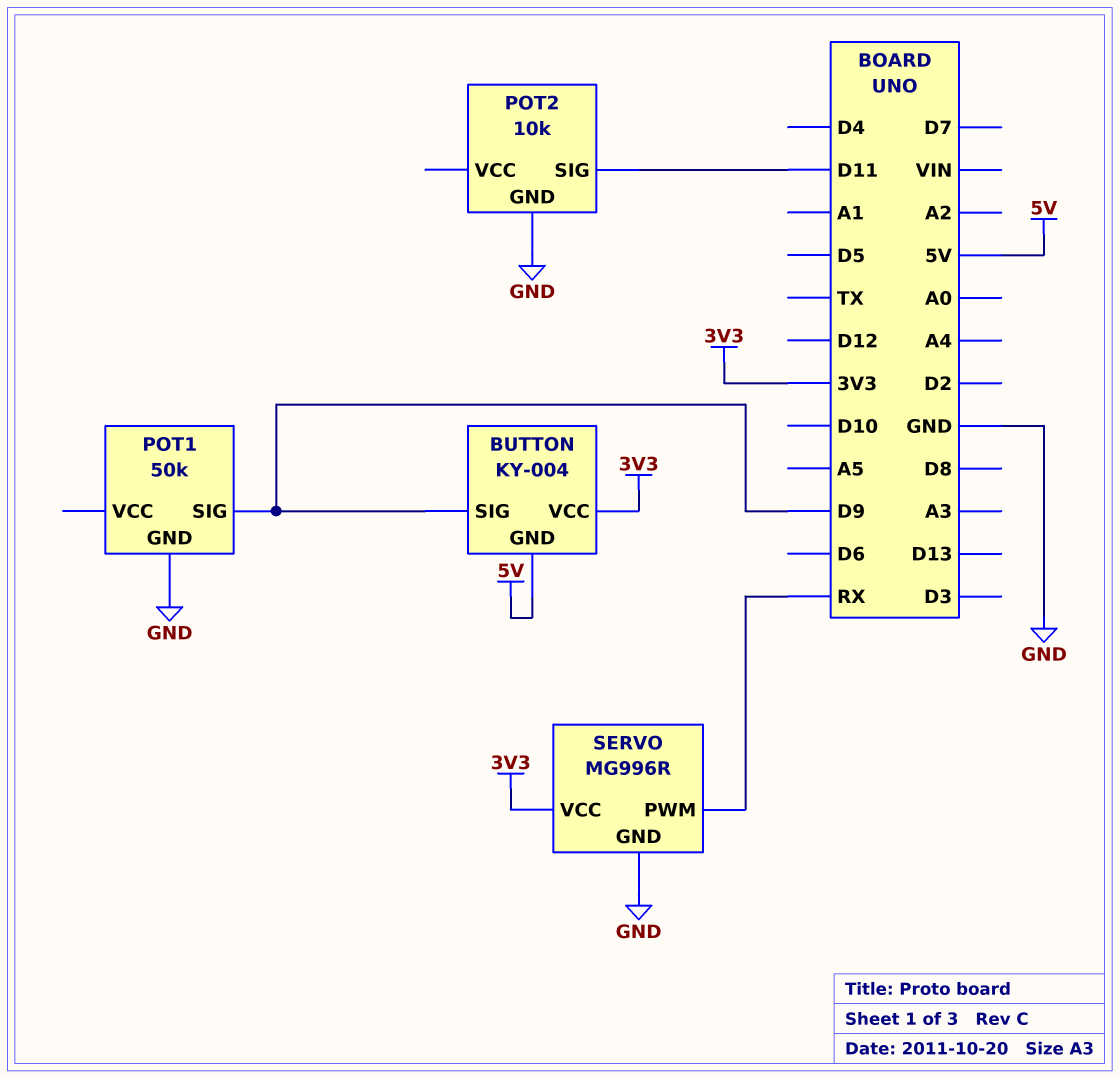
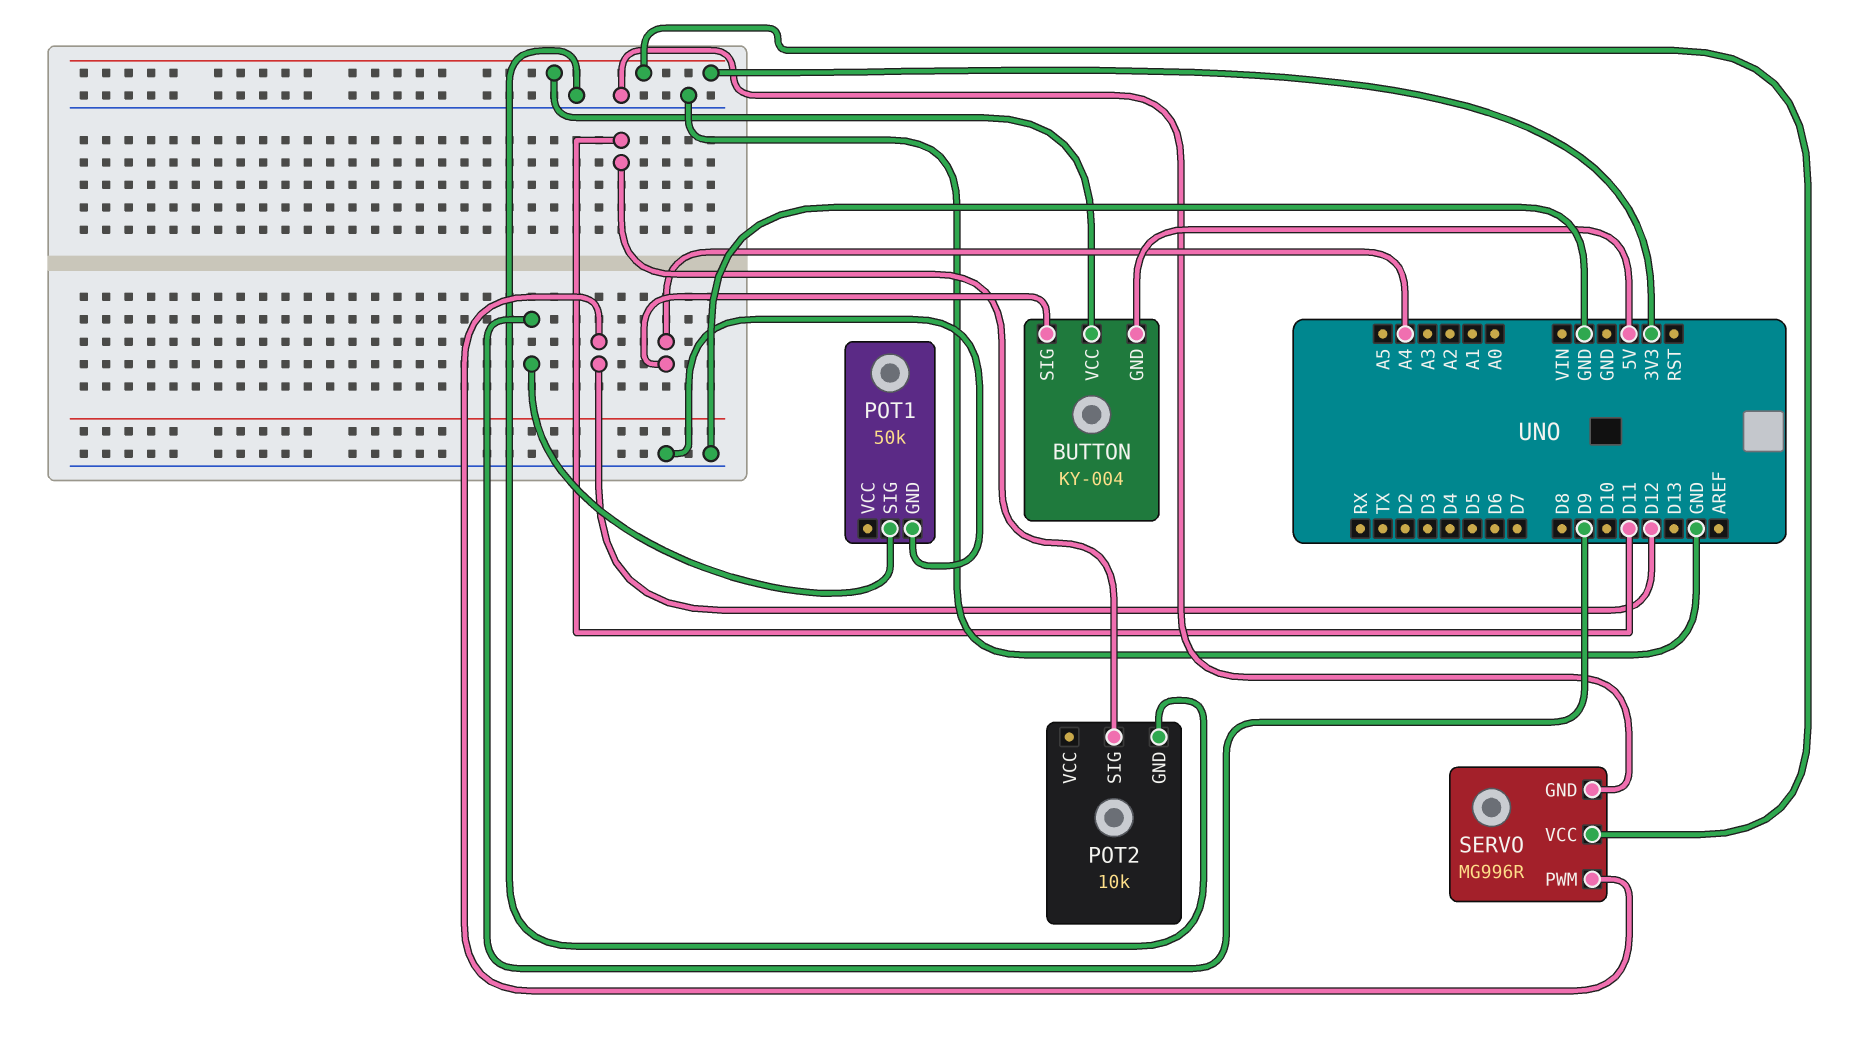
BUTTON pin SIG: D9 -> A4
SERVO pin PWM: RX -> D12

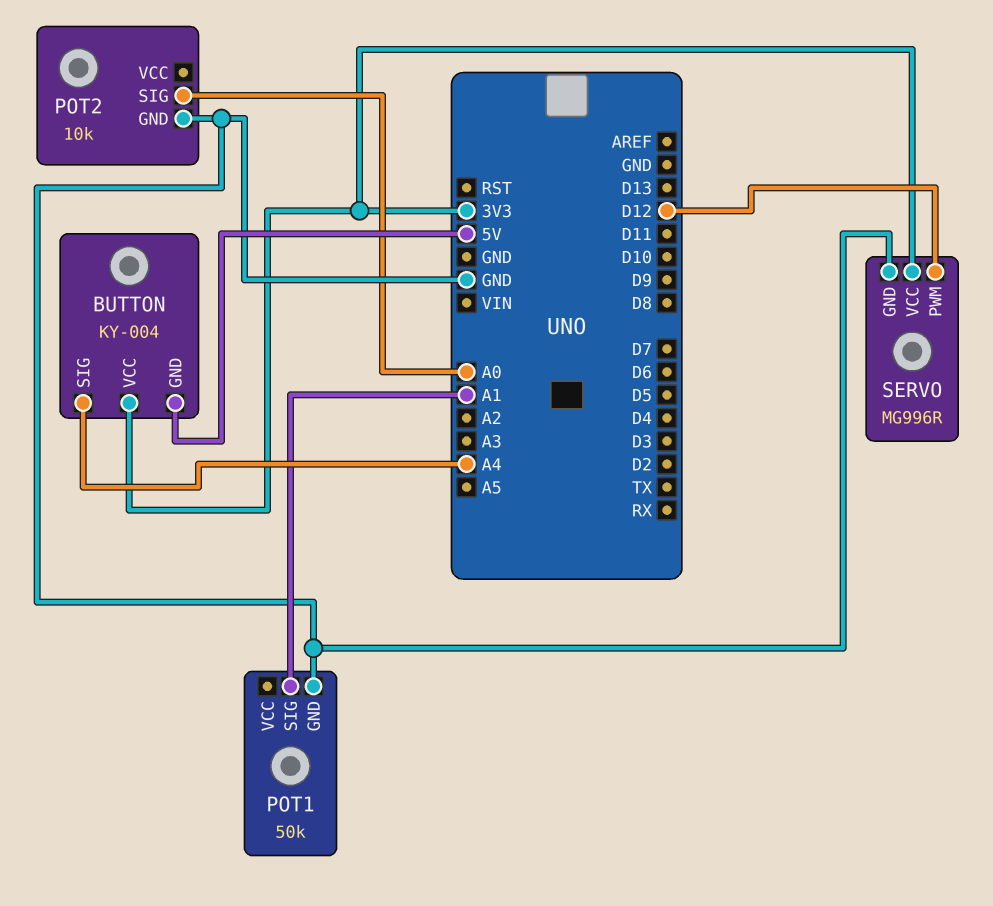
POT1 pin SIG: D9 -> A1
POT2 pin SIG: D11 -> A0

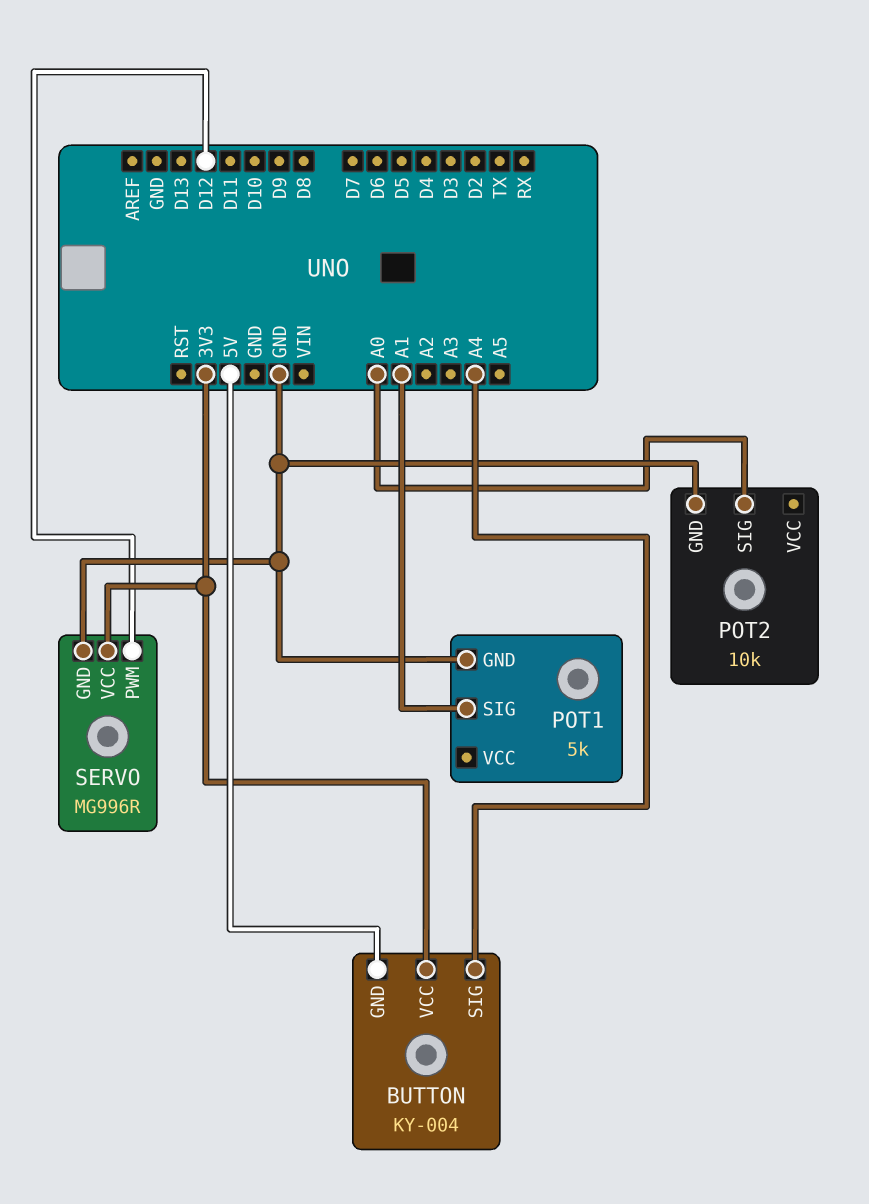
POT1: 50k -> 5k

